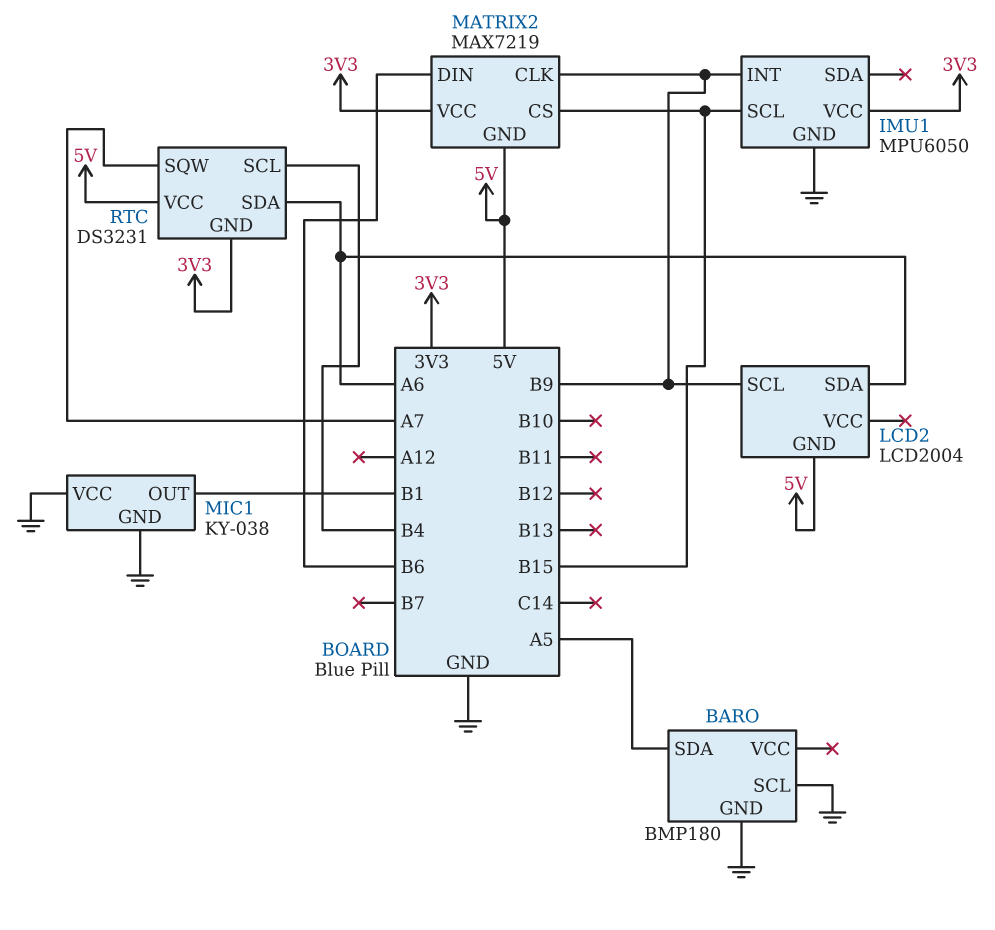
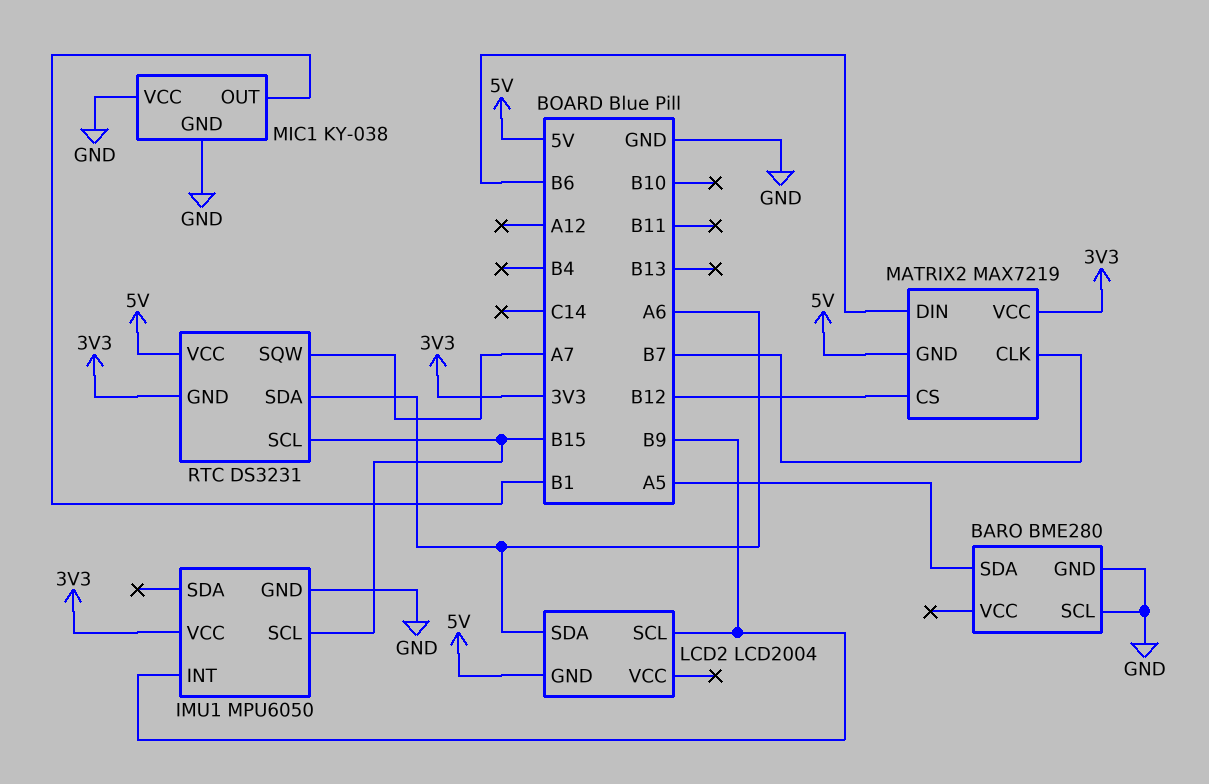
BARO: BMP180 -> BME280
MATRIX2 pin CLK: B9 -> B7
MATRIX2 pin CS: B15 -> B12
RTC pin SCL: B4 -> B15

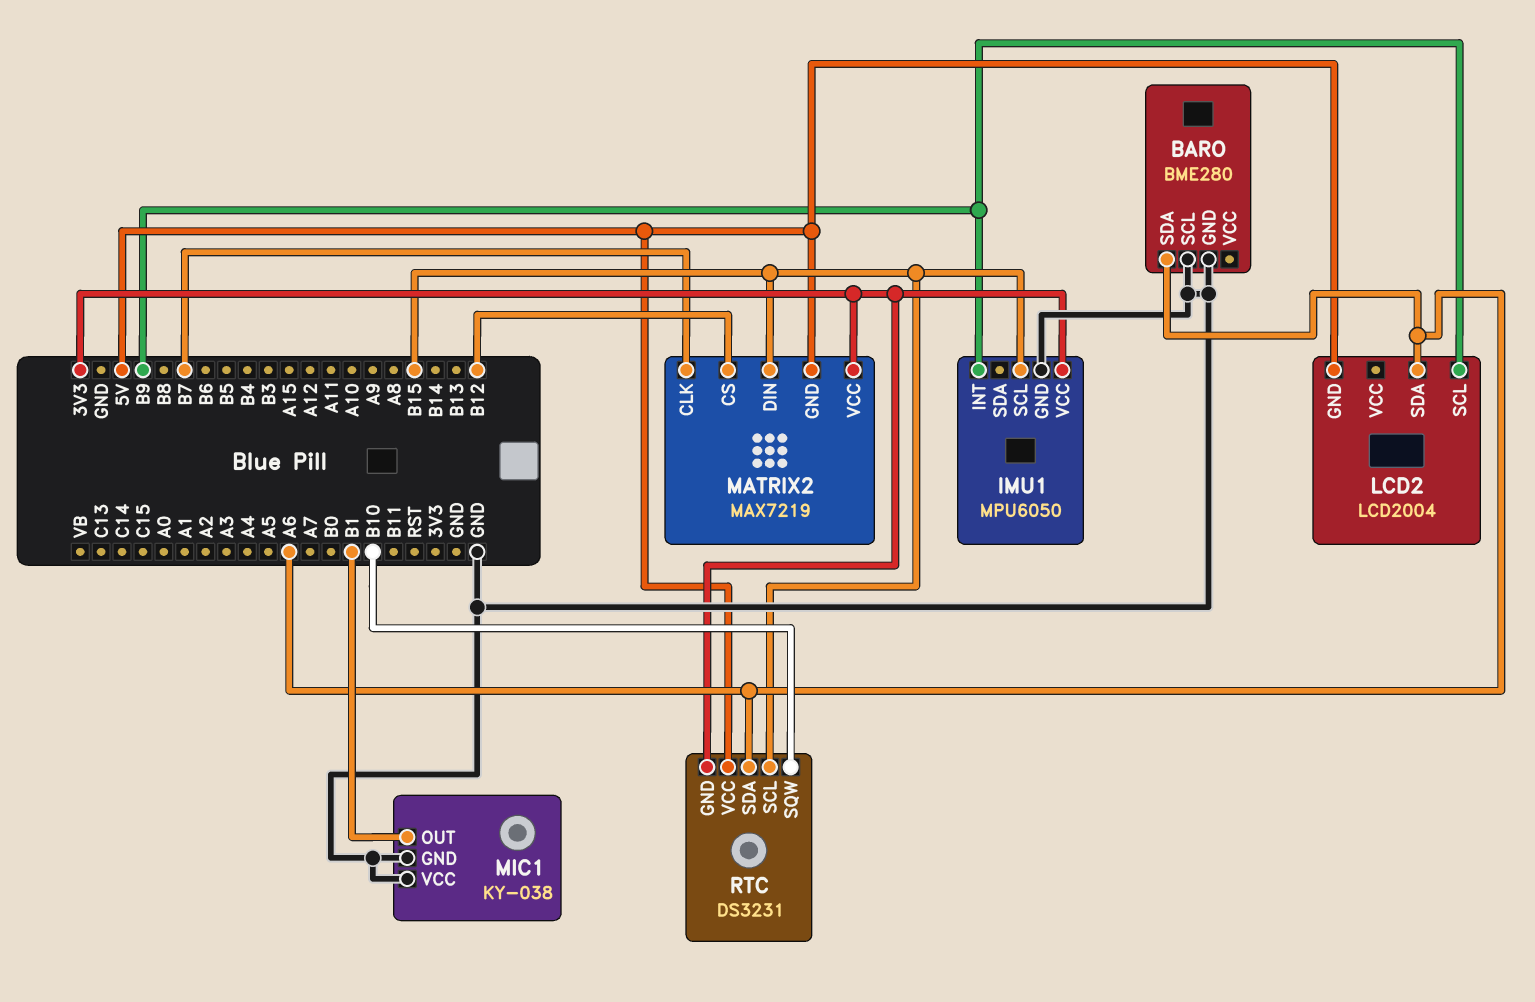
BARO pin SDA: A5 -> A6
MATRIX2 pin DIN: B6 -> B15
RTC pin SQW: A7 -> B10

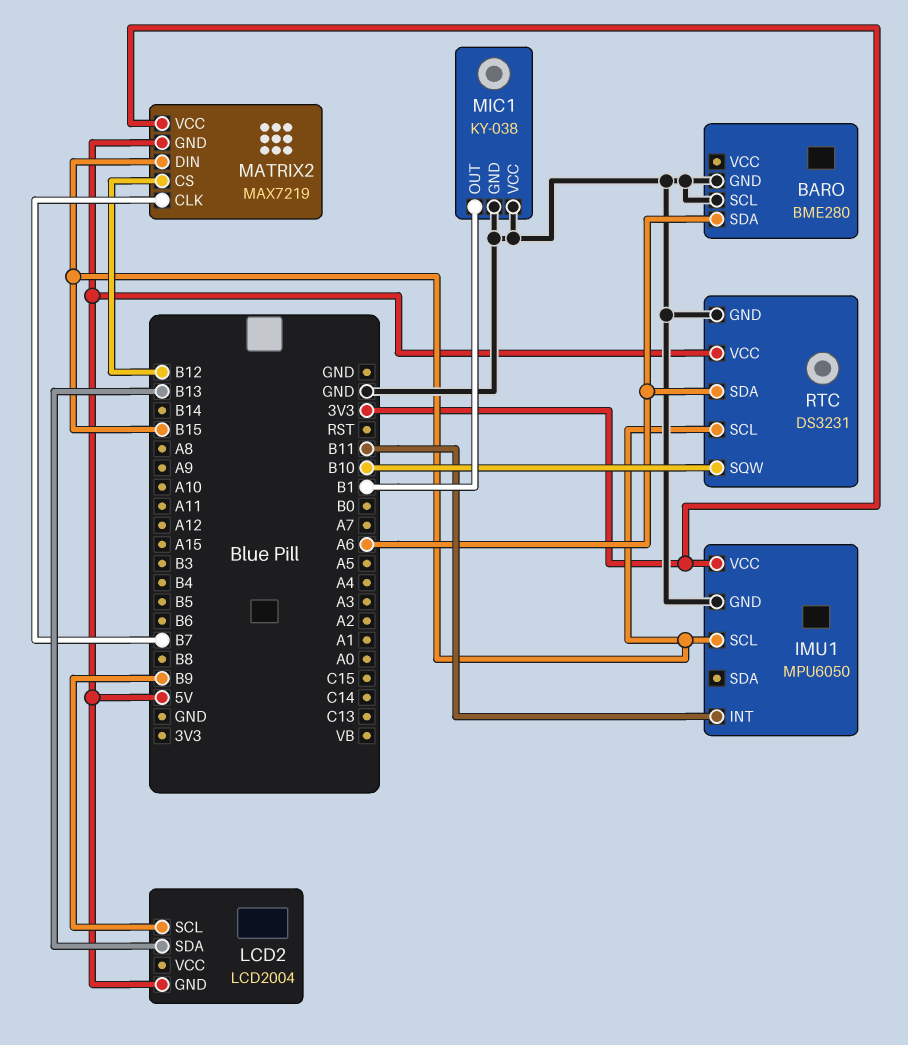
IMU1 pin INT: B9 -> B11
LCD2 pin SDA: A6 -> B13
RTC pin GND: 3V3 -> GND

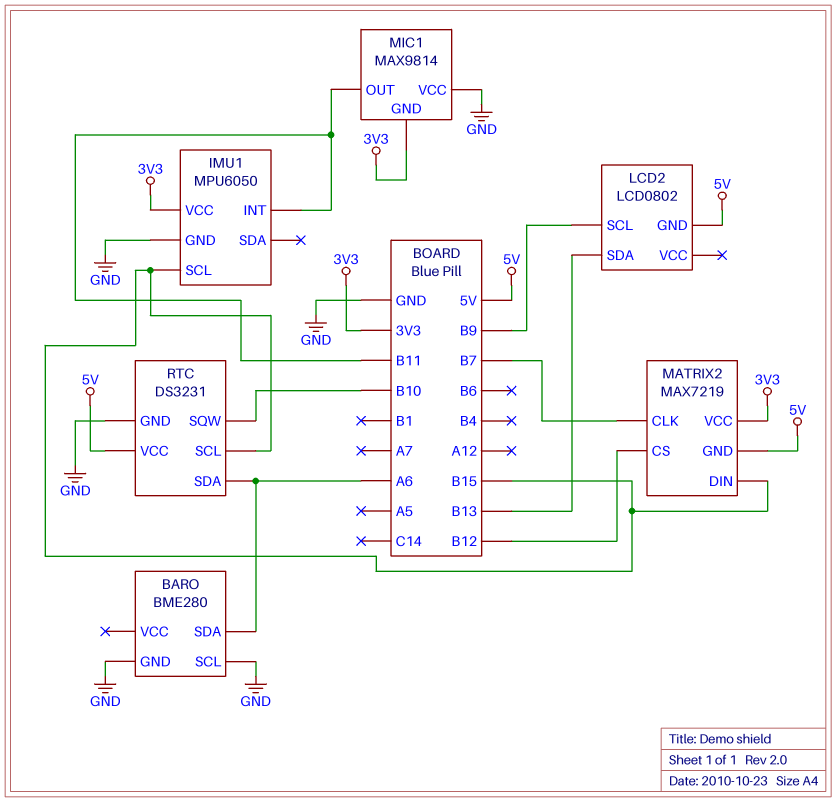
LCD2: LCD2004 -> LCD0802
MIC1: KY-038 -> MAX9814
MIC1 pin GND: GND -> 3V3
MIC1 pin OUT: B1 -> B11

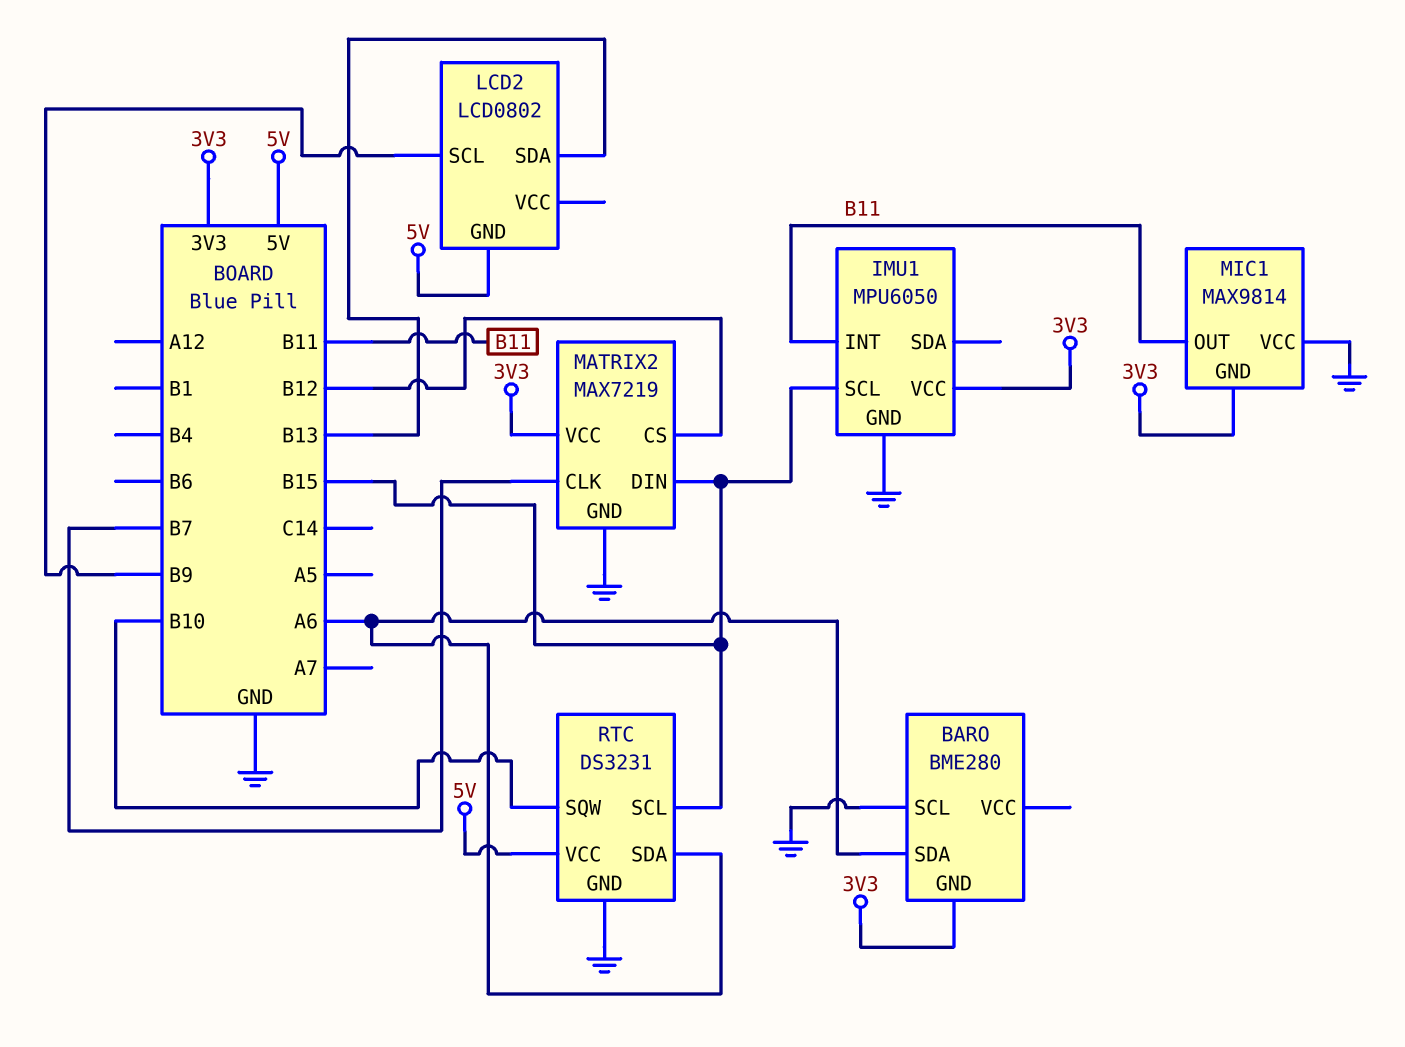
BARO pin GND: GND -> 3V3
MATRIX2 pin GND: 5V -> GND

